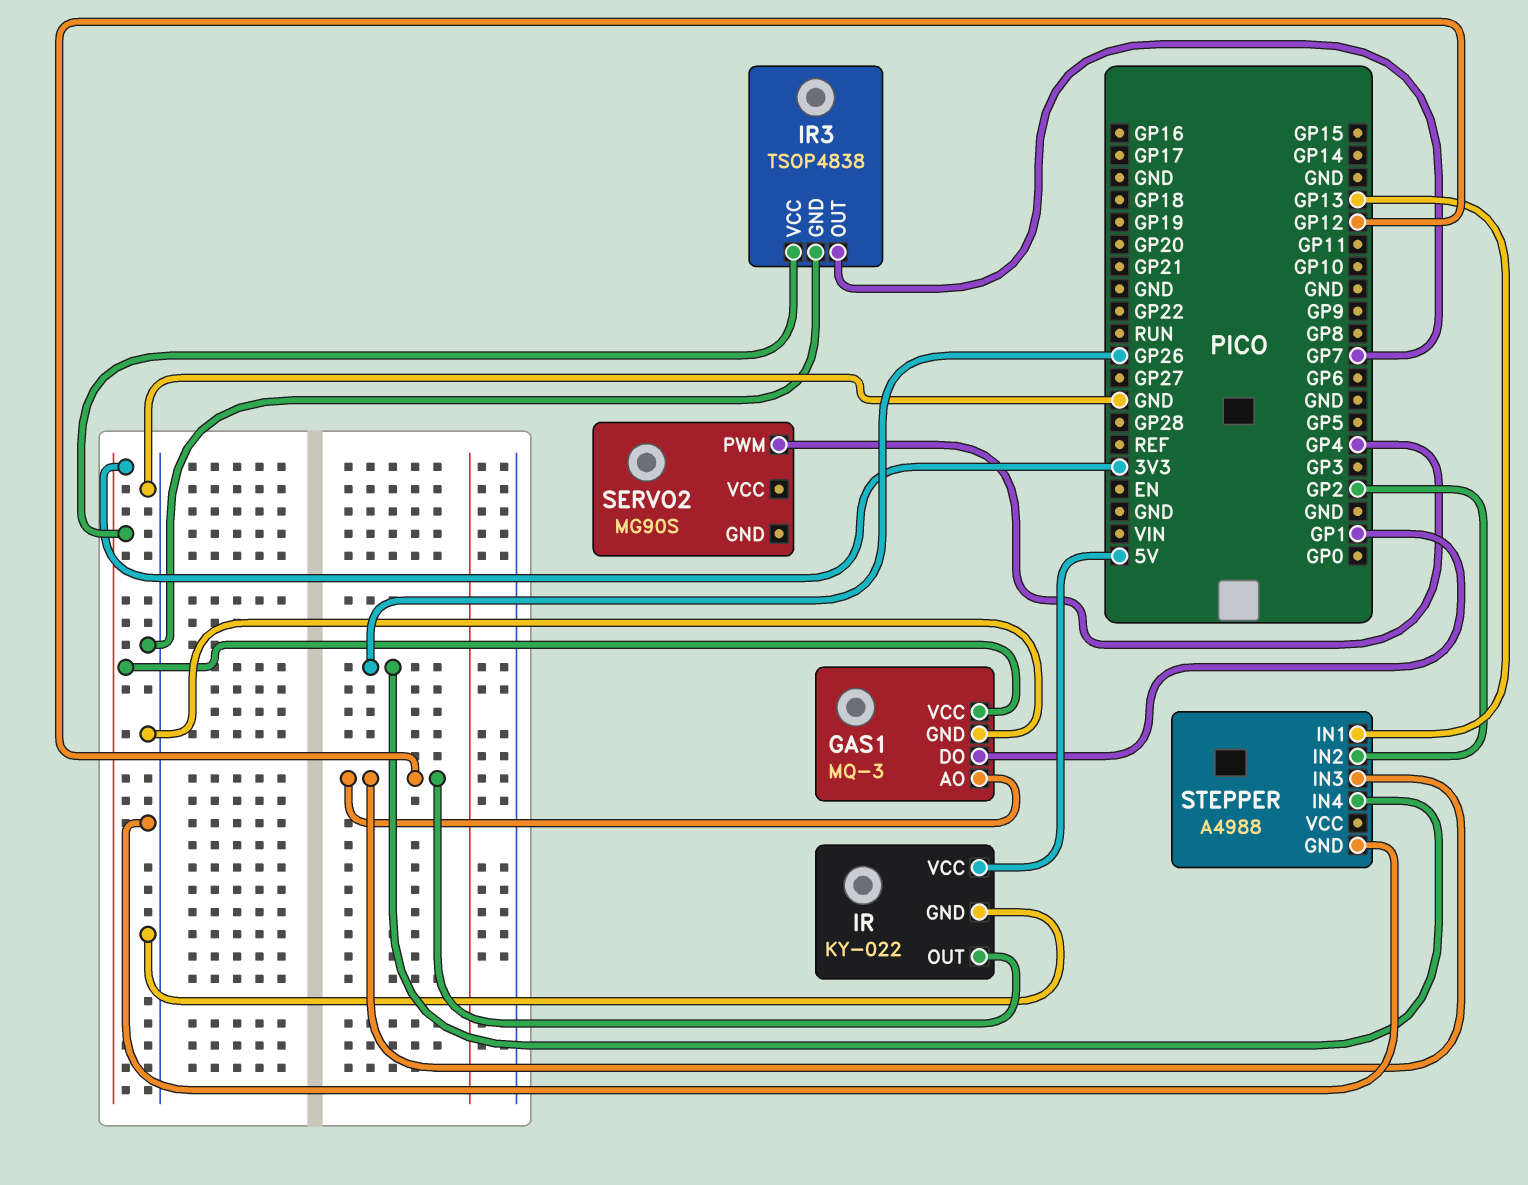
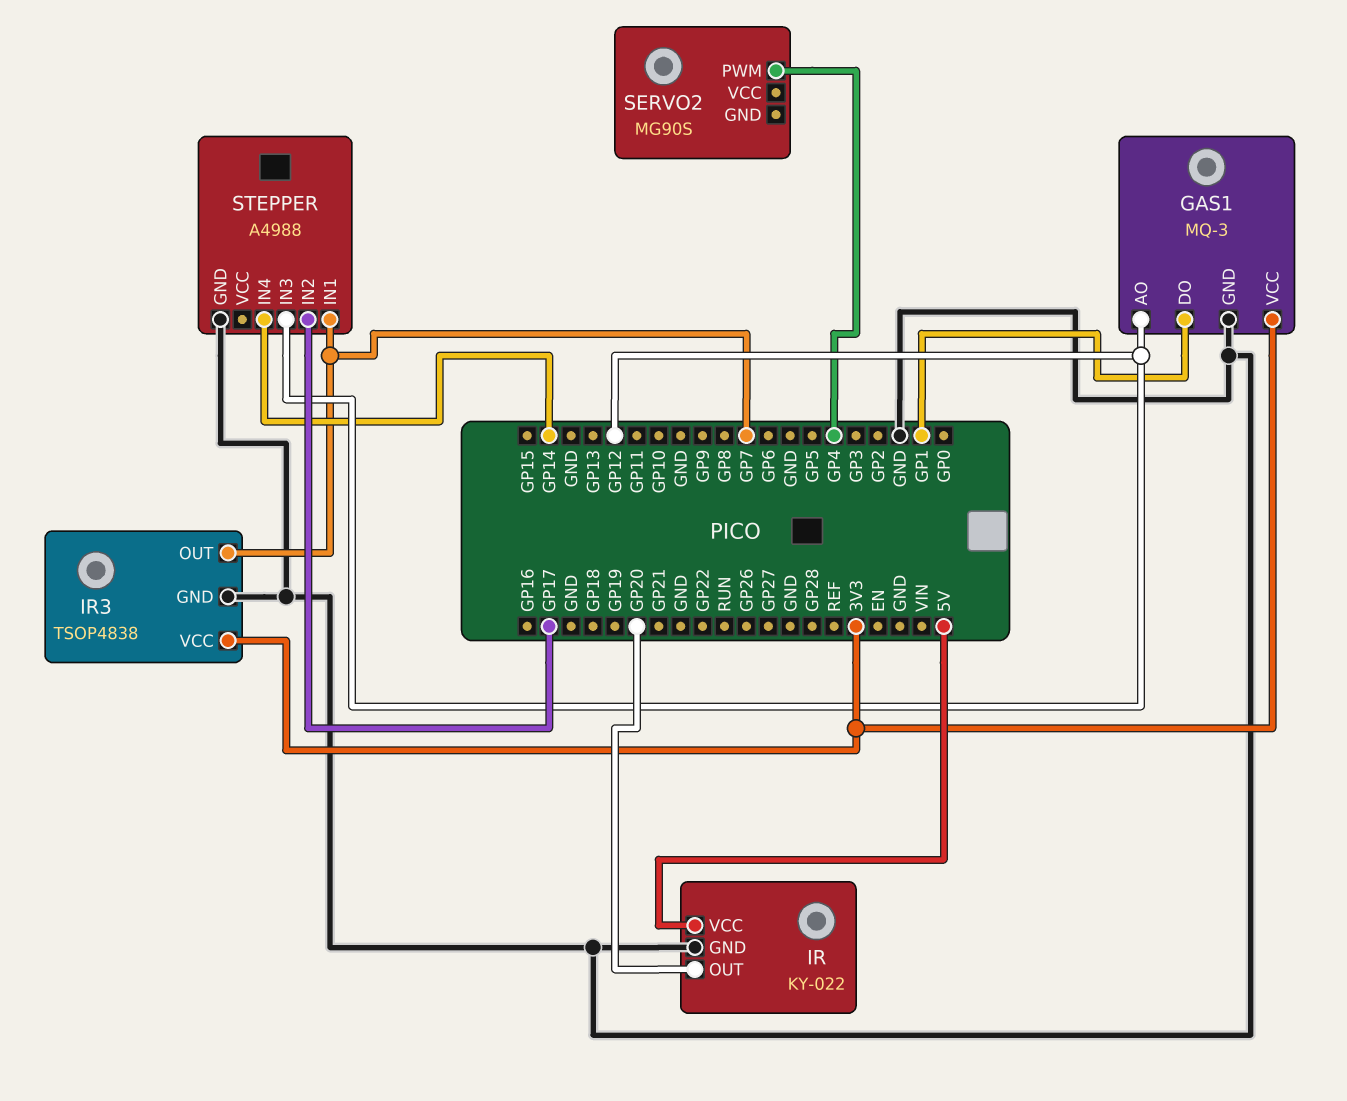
IR pin OUT: GP12 -> GP20
STEPPER pin IN1: GP13 -> GP7
STEPPER pin IN2: GP2 -> GP17
STEPPER pin IN4: GP26 -> GP14

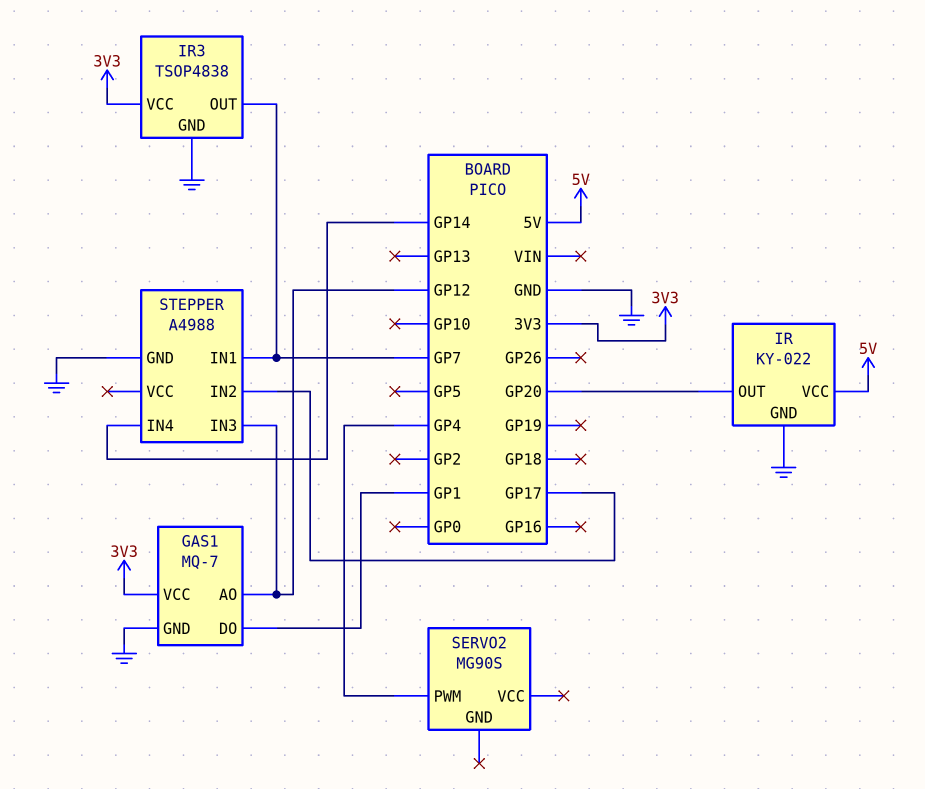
GAS1: MQ-3 -> MQ-7

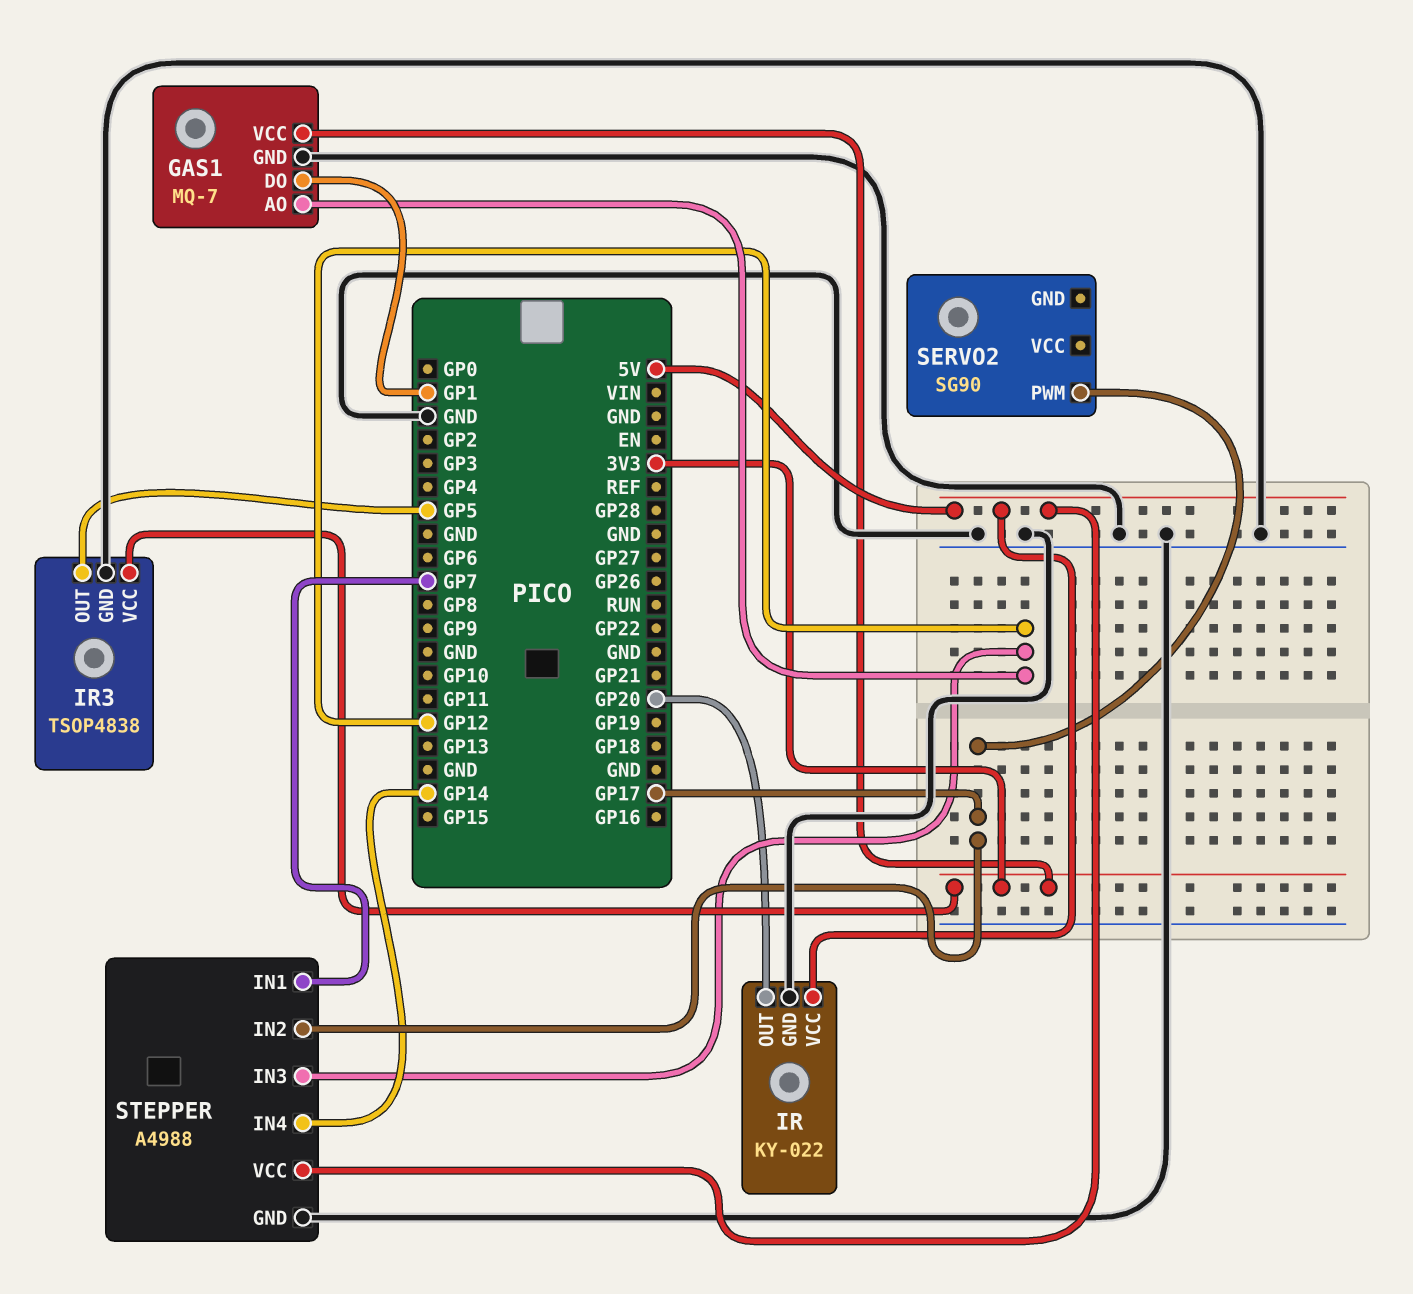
IR3 pin OUT: GP7 -> GP5
SERVO2: MG90S -> SG90
SERVO2 pin PWM: GP4 -> GP17
STEPPER pin VCC: none -> 5V

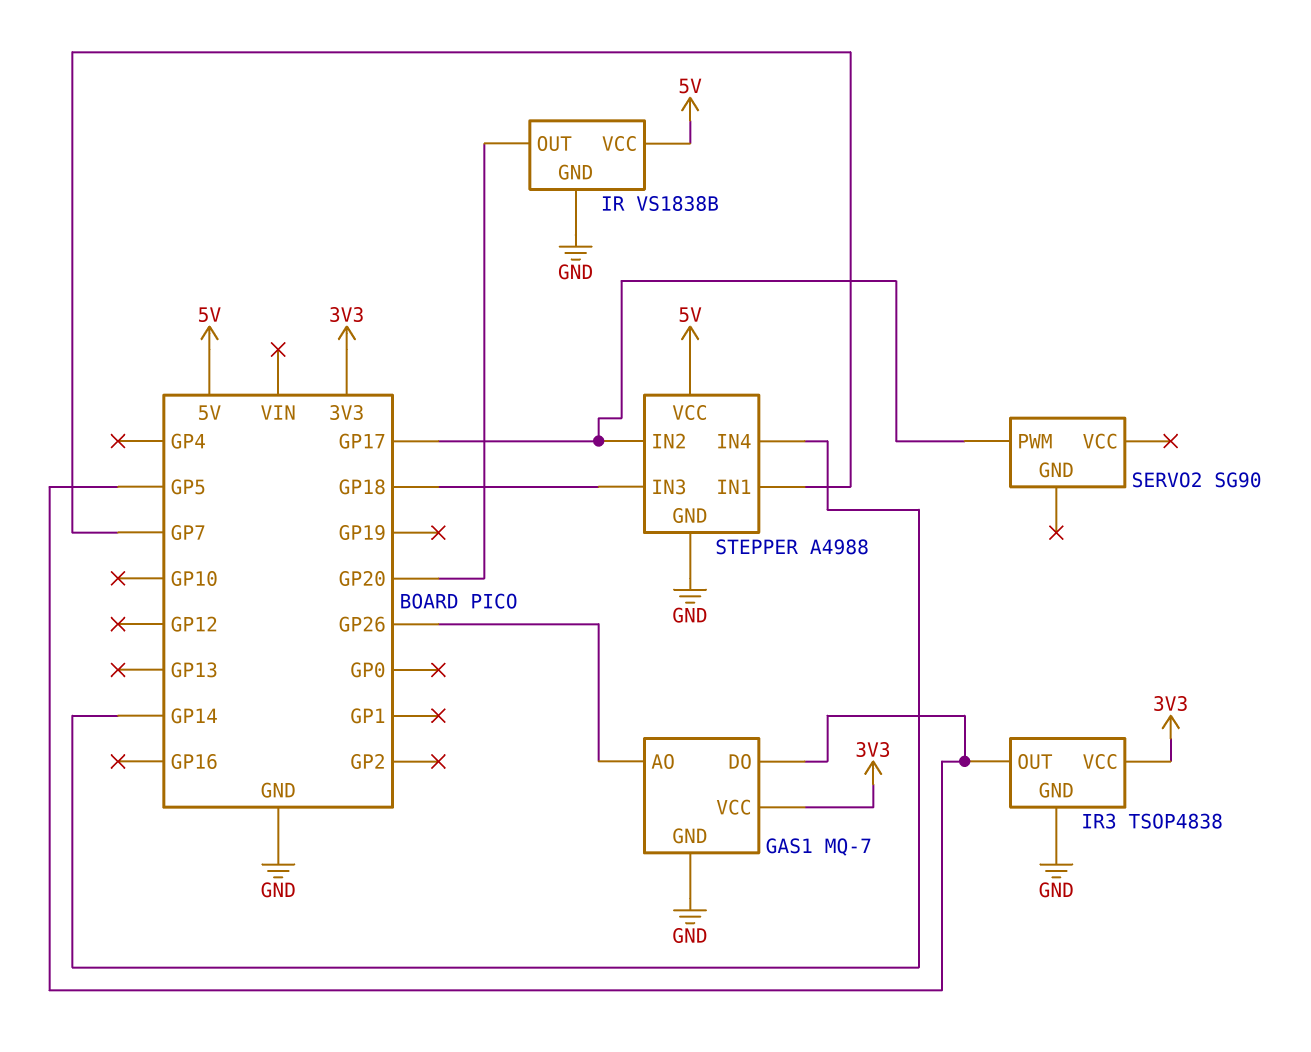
GAS1 pin AO: GP12 -> GP26
GAS1 pin DO: GP1 -> GP5
IR: KY-022 -> VS1838B
STEPPER pin IN3: GP12 -> GP18

